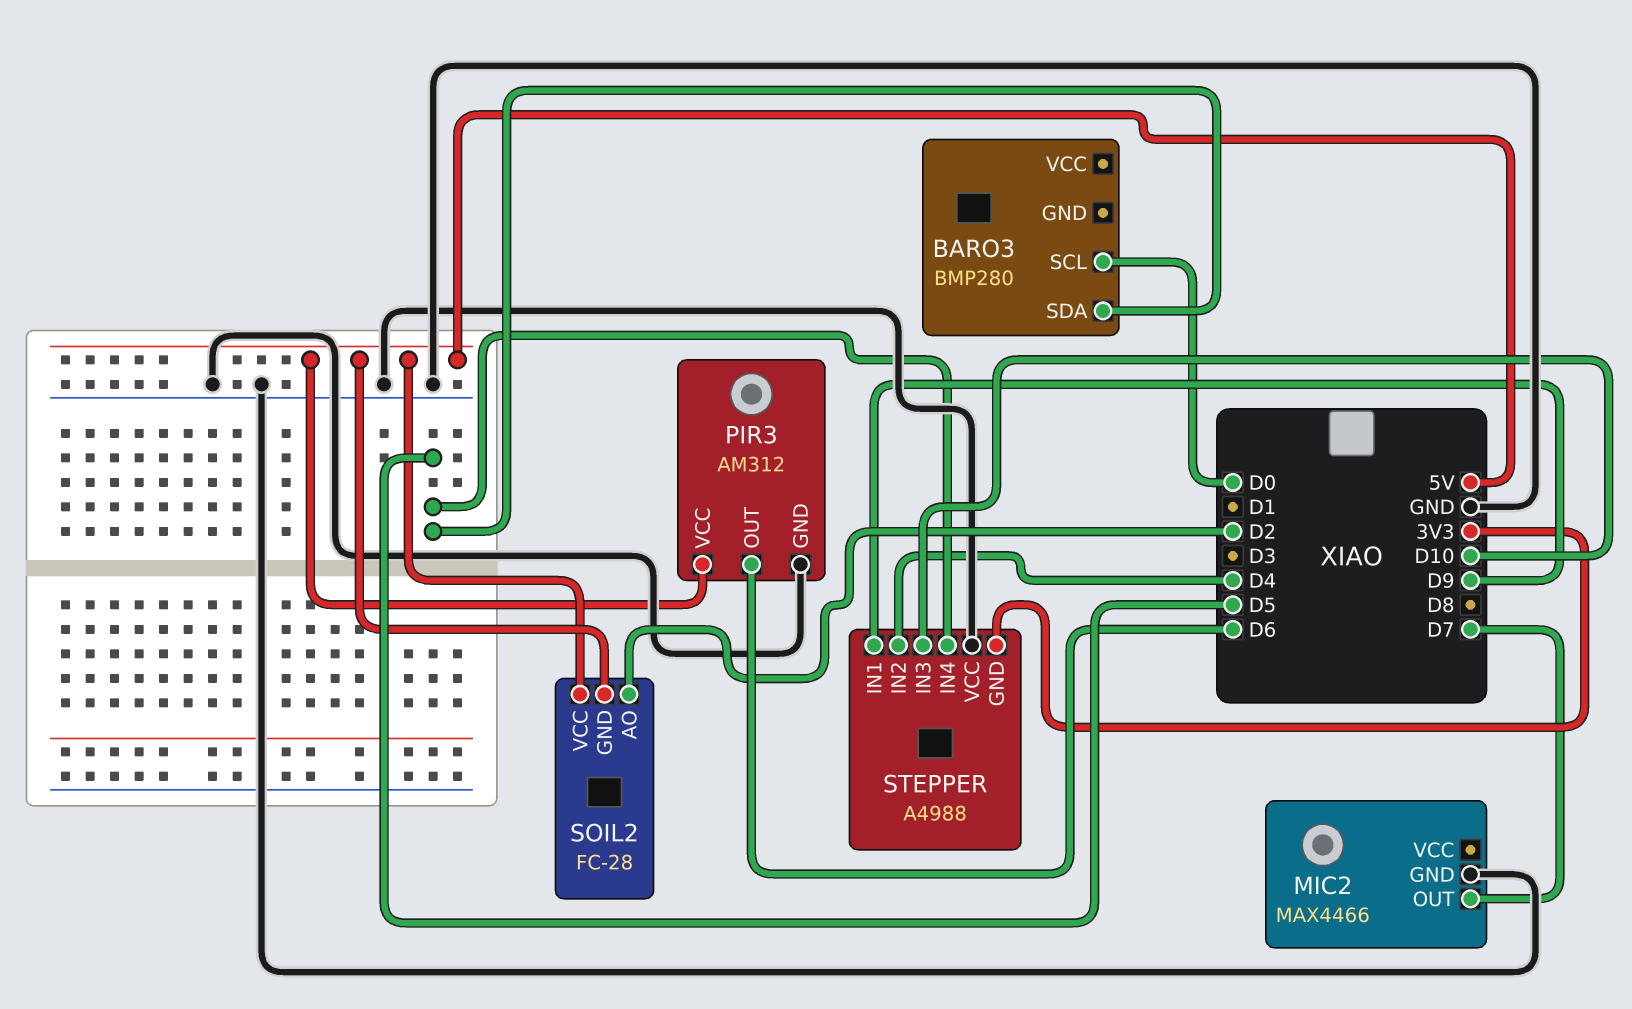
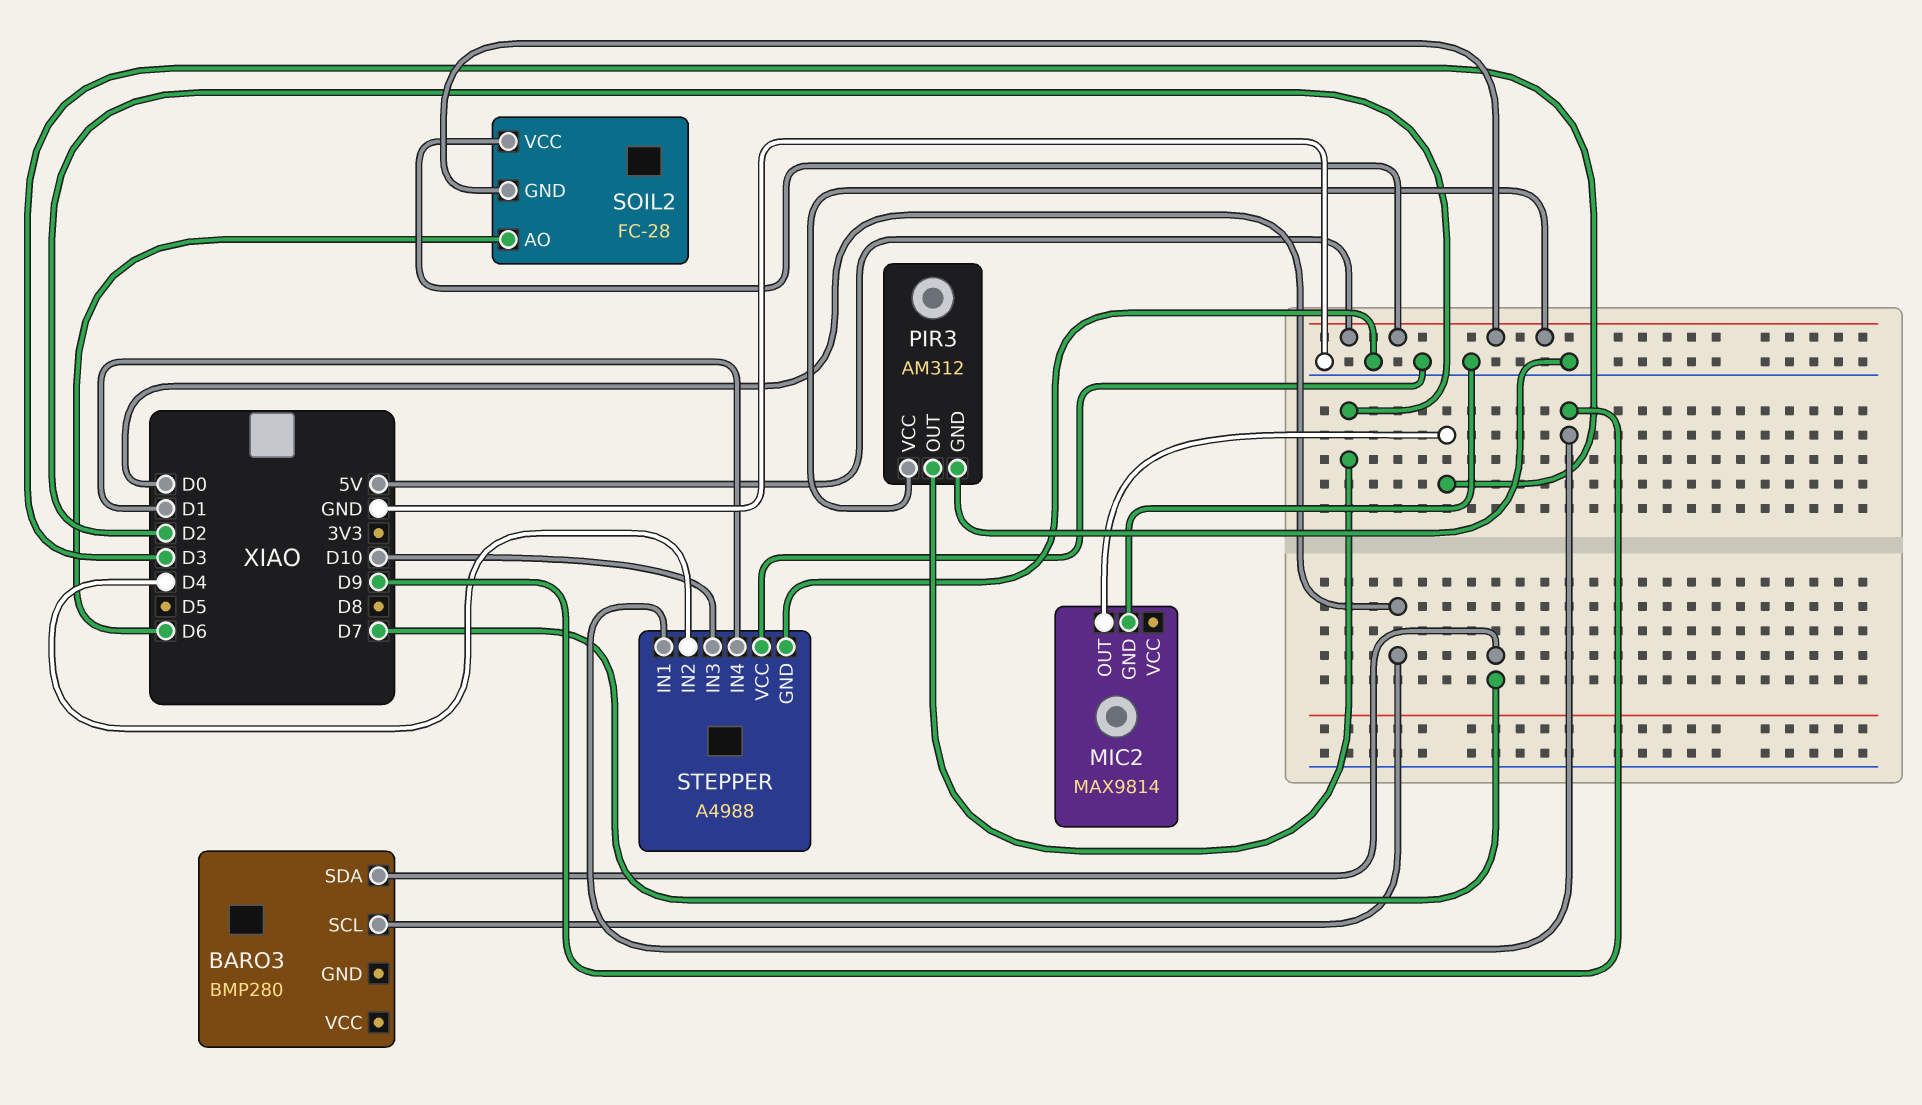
BARO3 pin SDA: D5 -> D7
MIC2: MAX4466 -> MAX9814
MIC2 pin OUT: D7 -> D3
PIR3 pin OUT: D6 -> D2
SOIL2 pin AO: D2 -> D6
STEPPER pin GND: 3V3 -> GND
STEPPER pin IN4: D5 -> D1

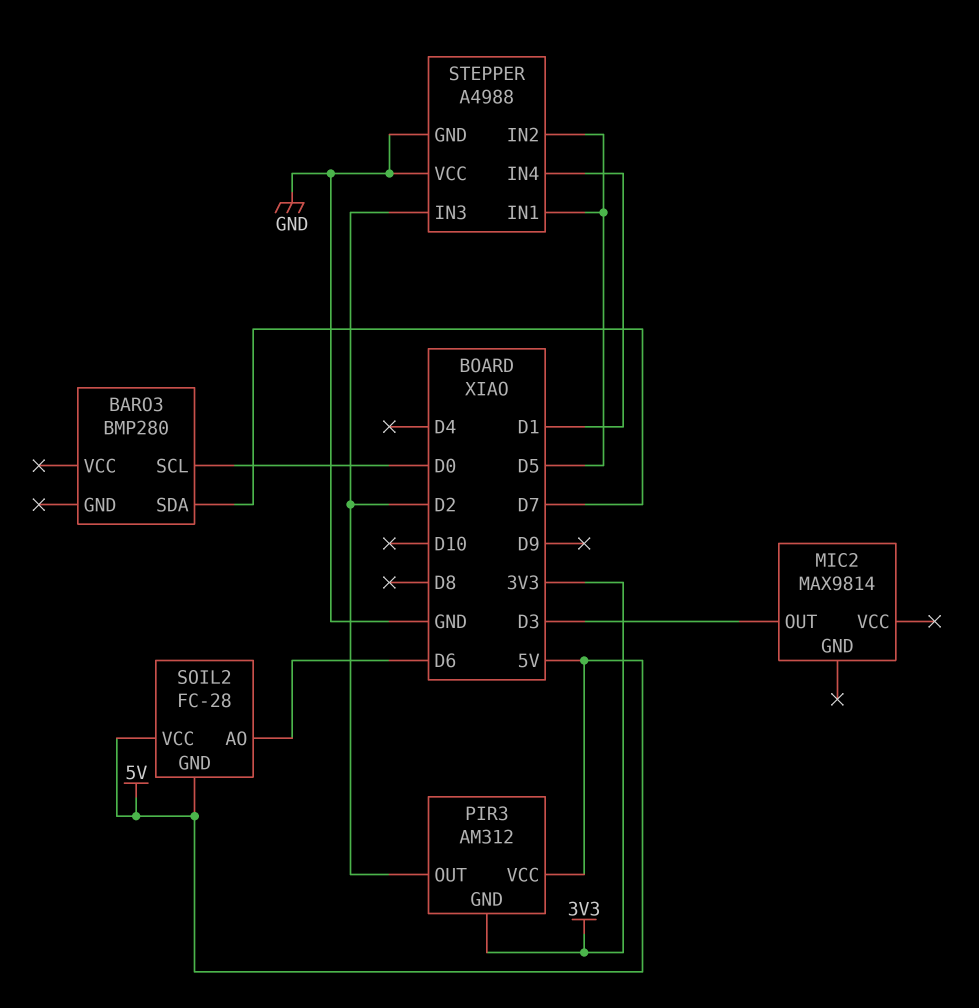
MIC2 pin GND: GND -> none
PIR3 pin GND: GND -> 3V3
STEPPER pin IN1: D9 -> D5
STEPPER pin IN2: D4 -> D5
STEPPER pin IN3: D10 -> D2

